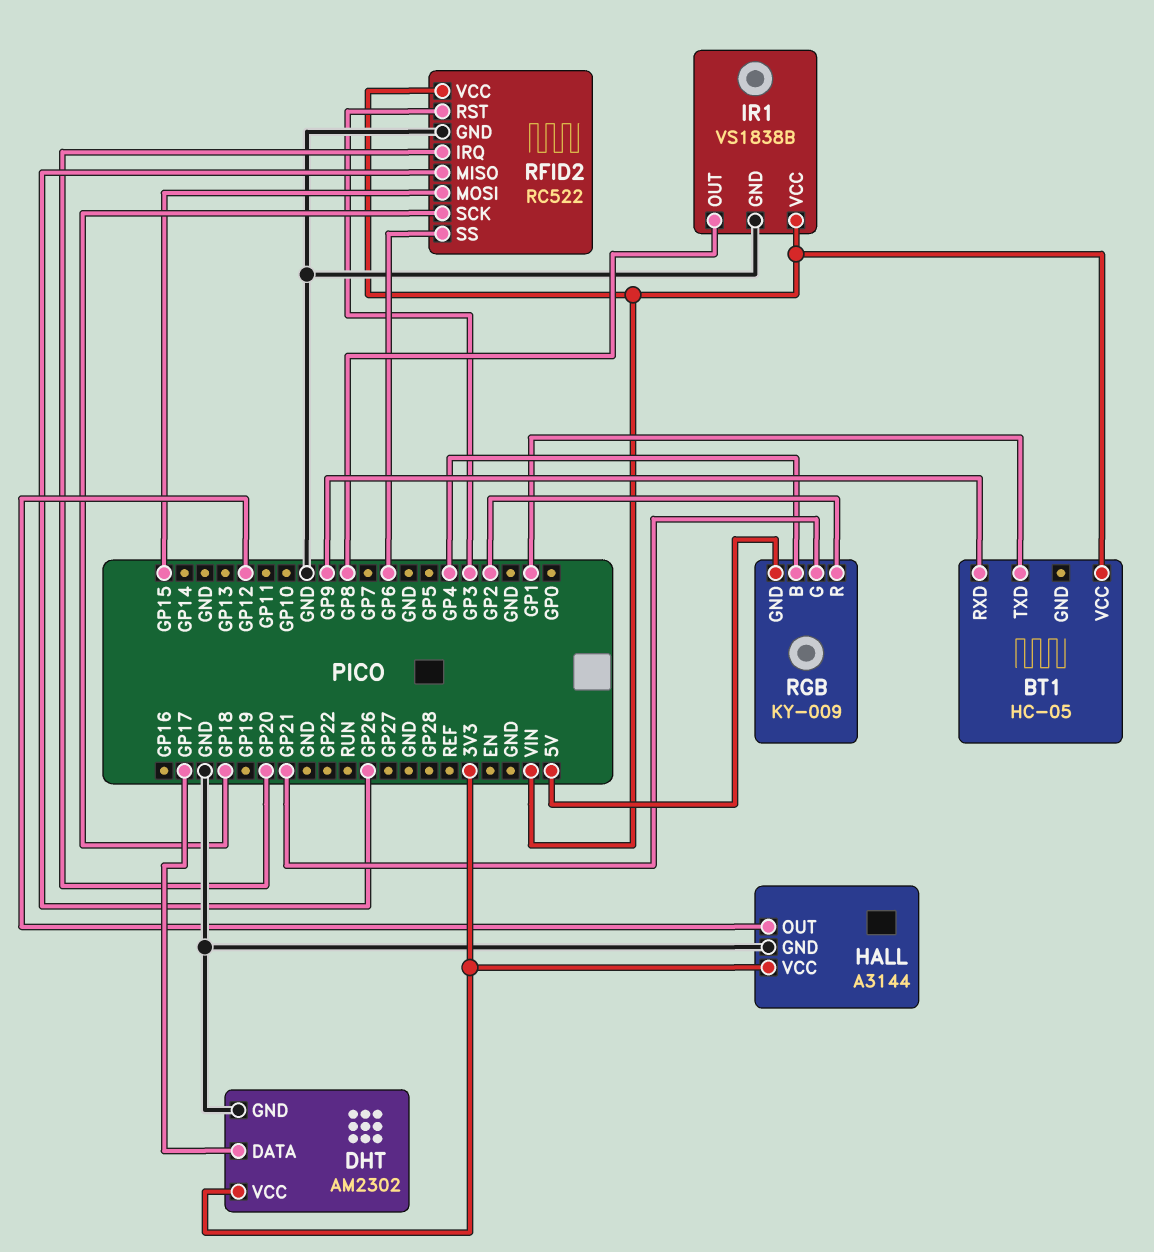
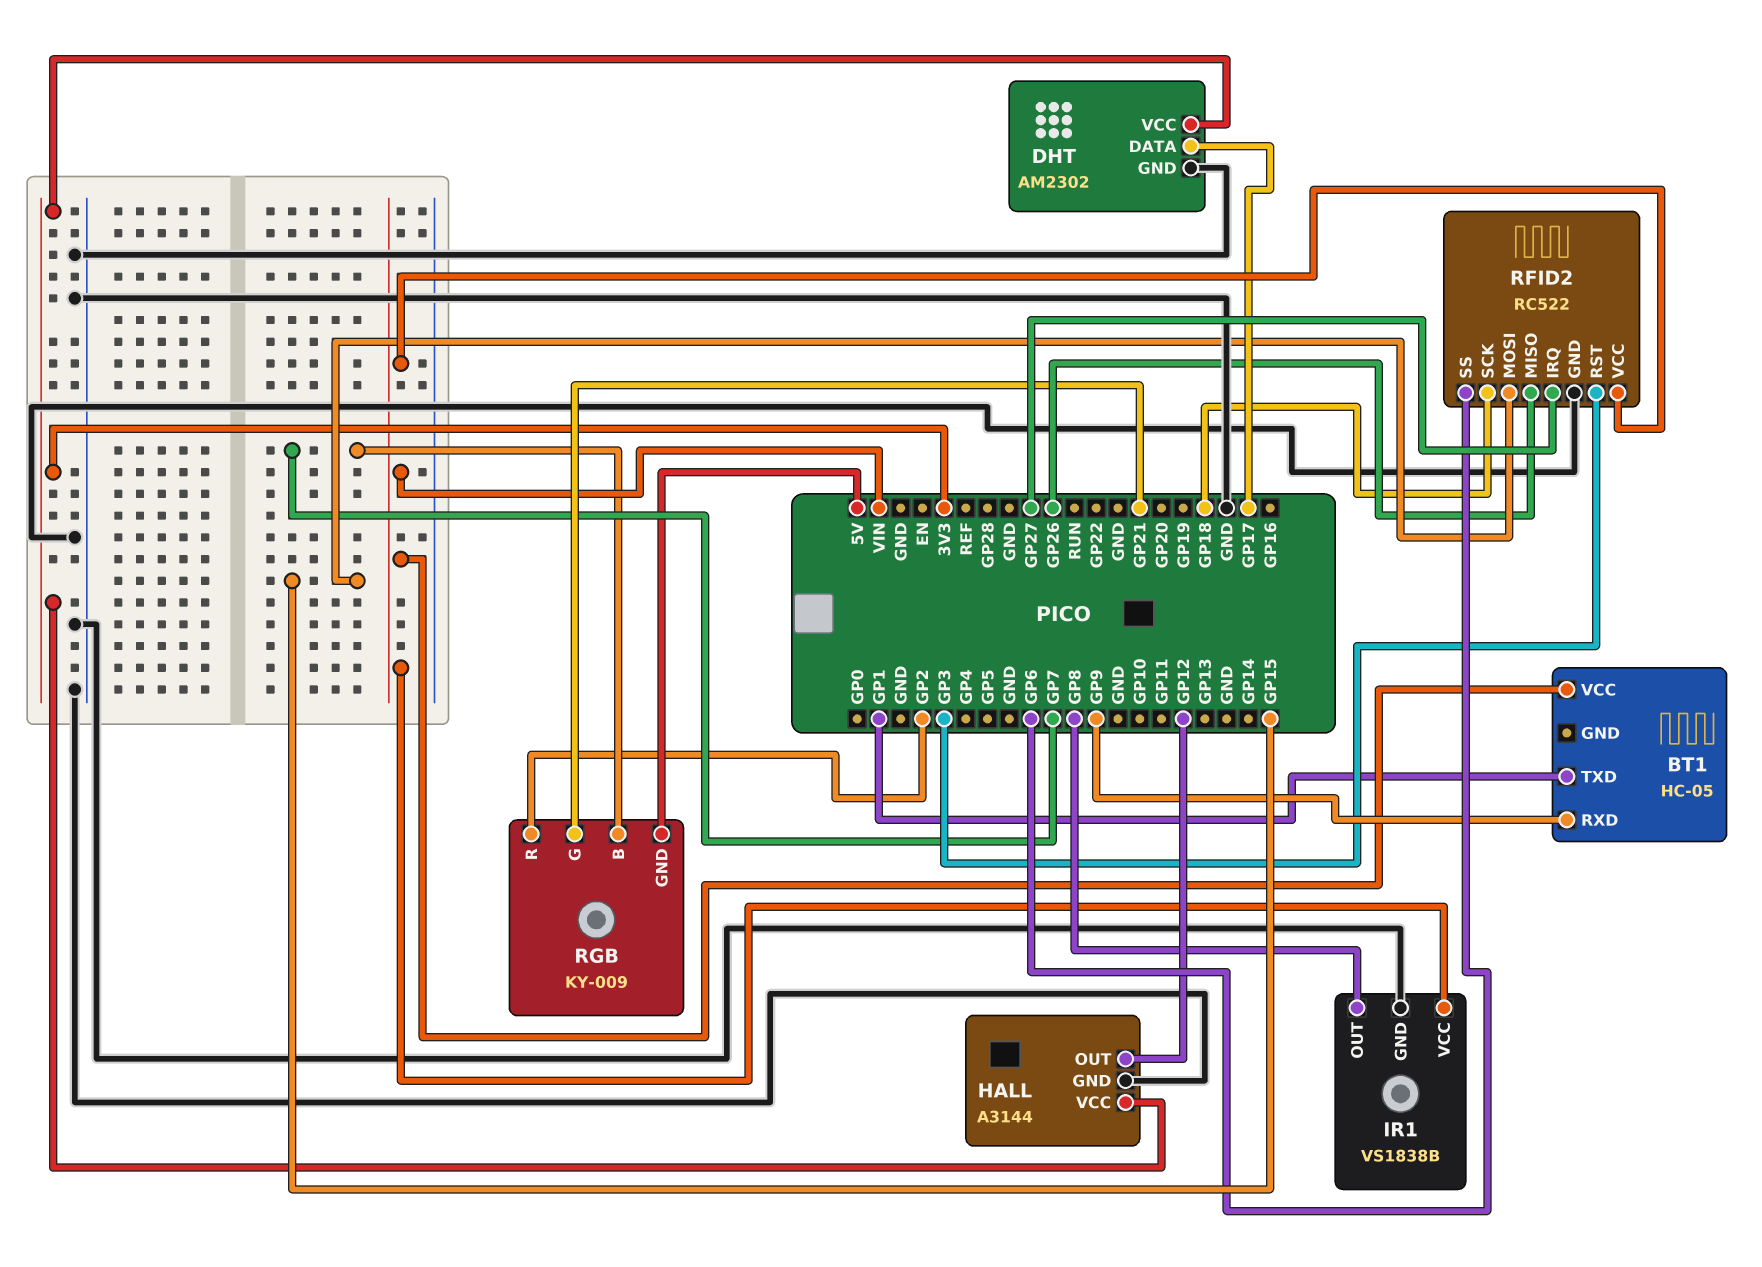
RFID2 pin IRQ: GP20 -> GP27
RGB pin B: GP4 -> GP7

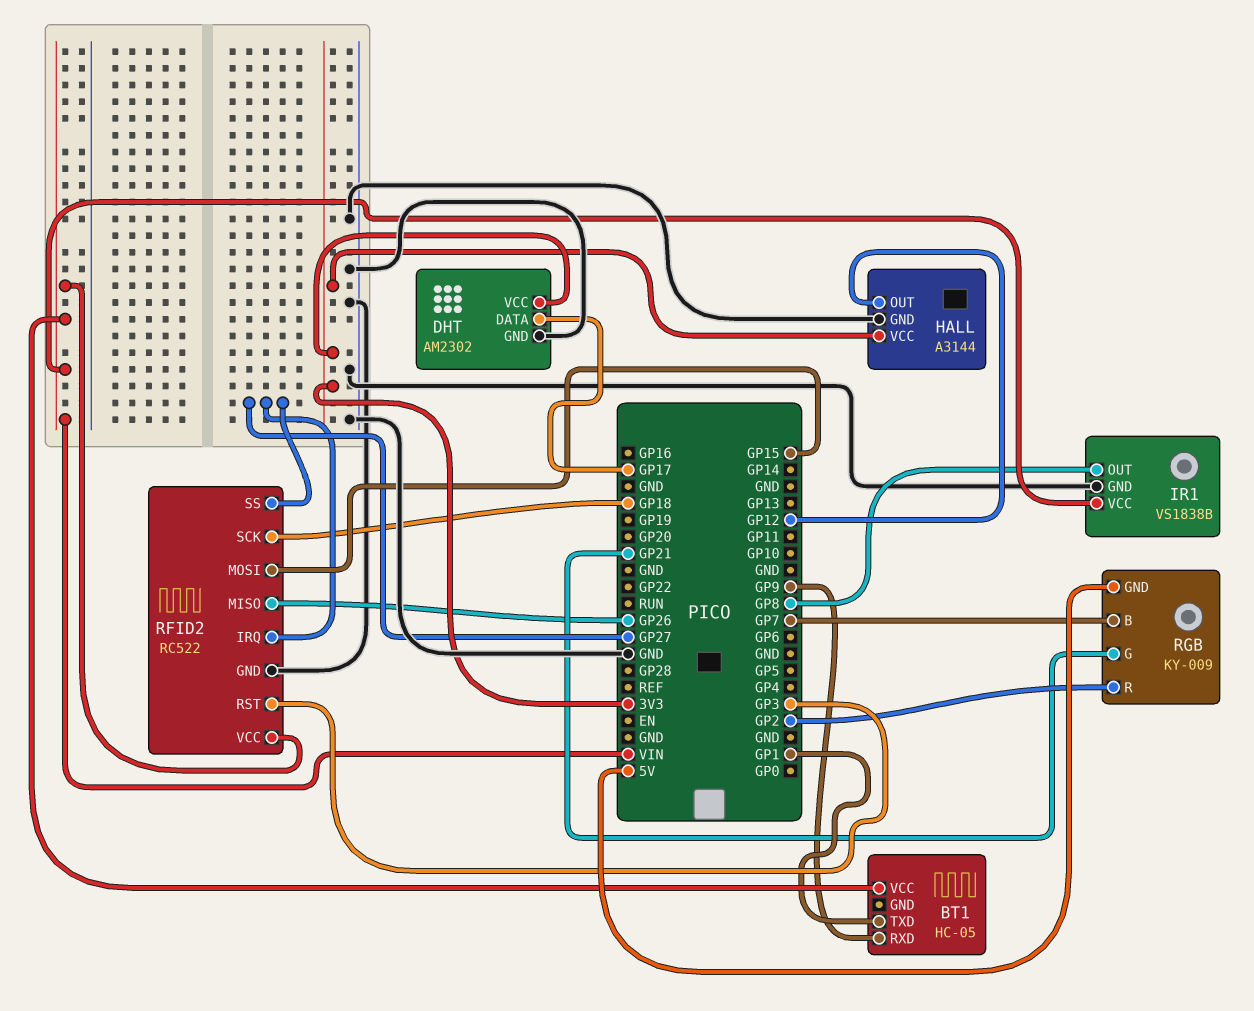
RFID2 pin SS: GP6 -> GP27

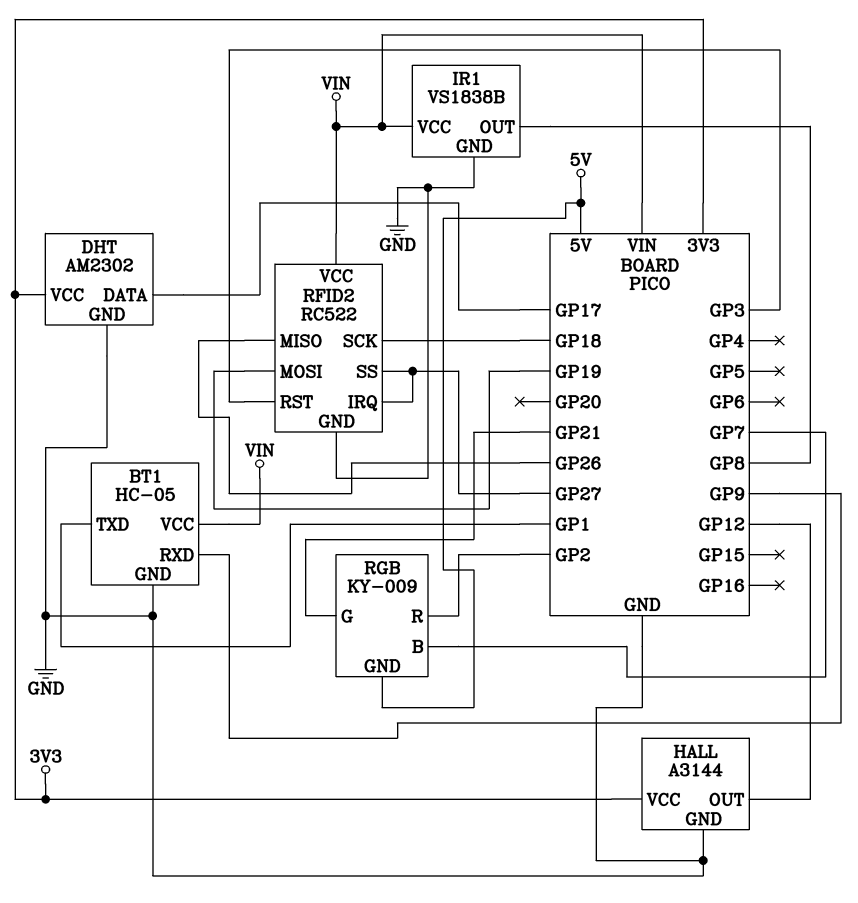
BT1 pin GND: none -> GND
RFID2 pin MOSI: GP15 -> GP19

